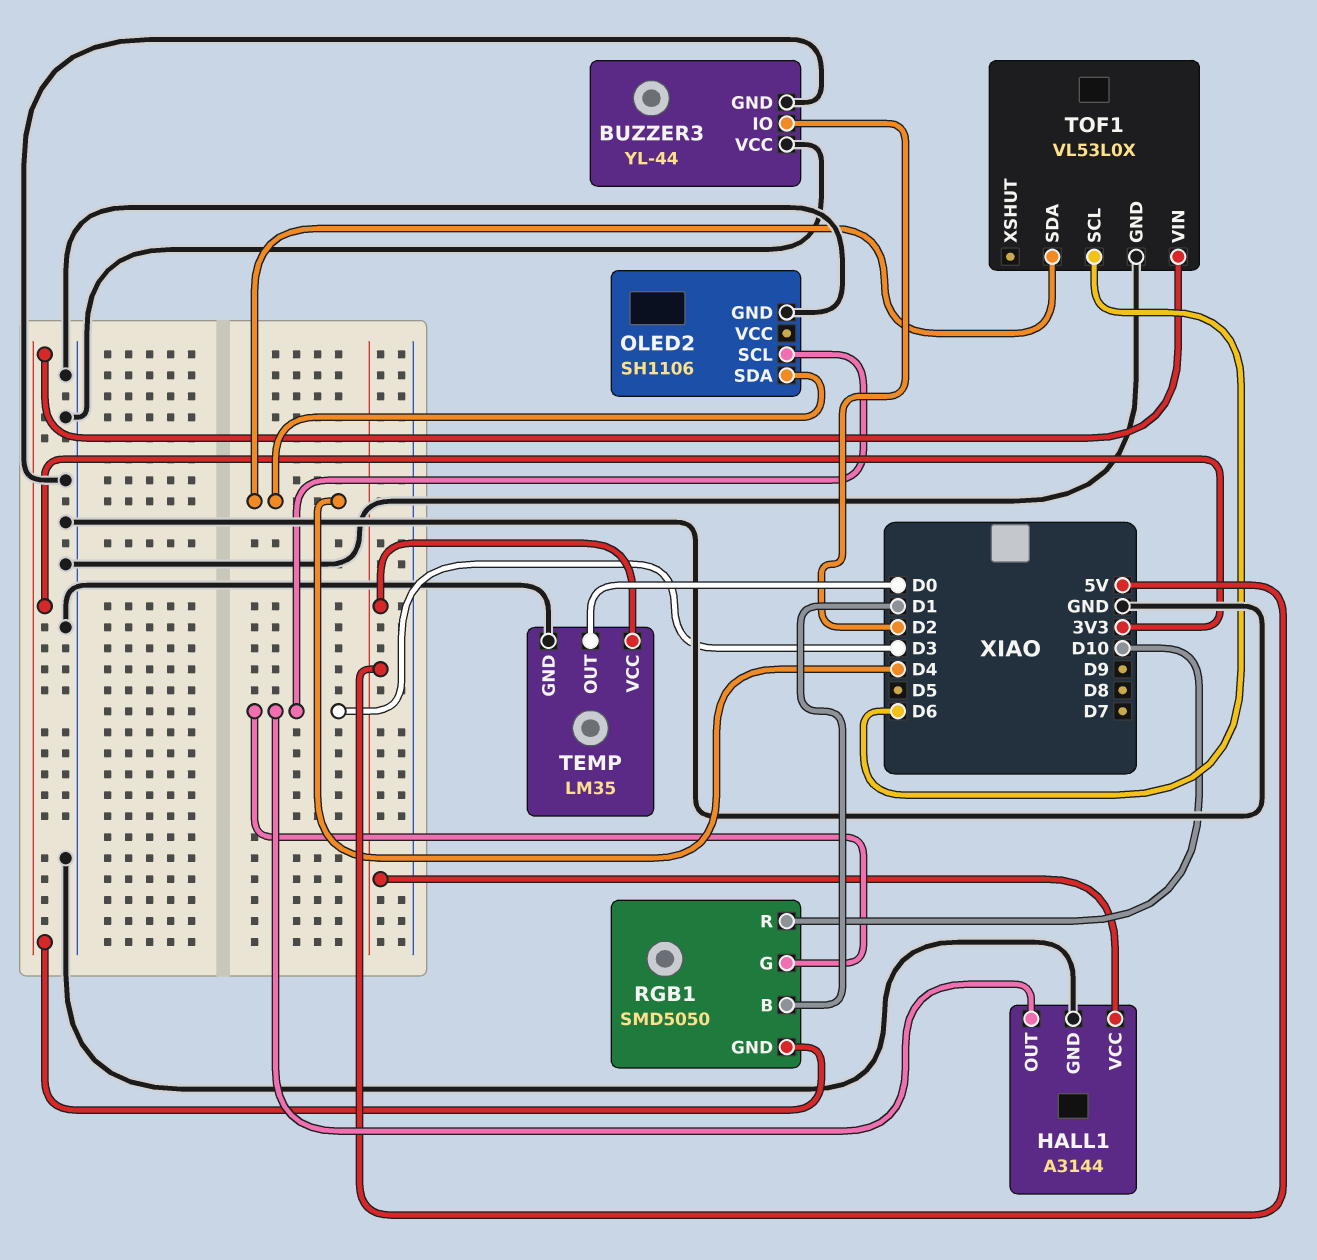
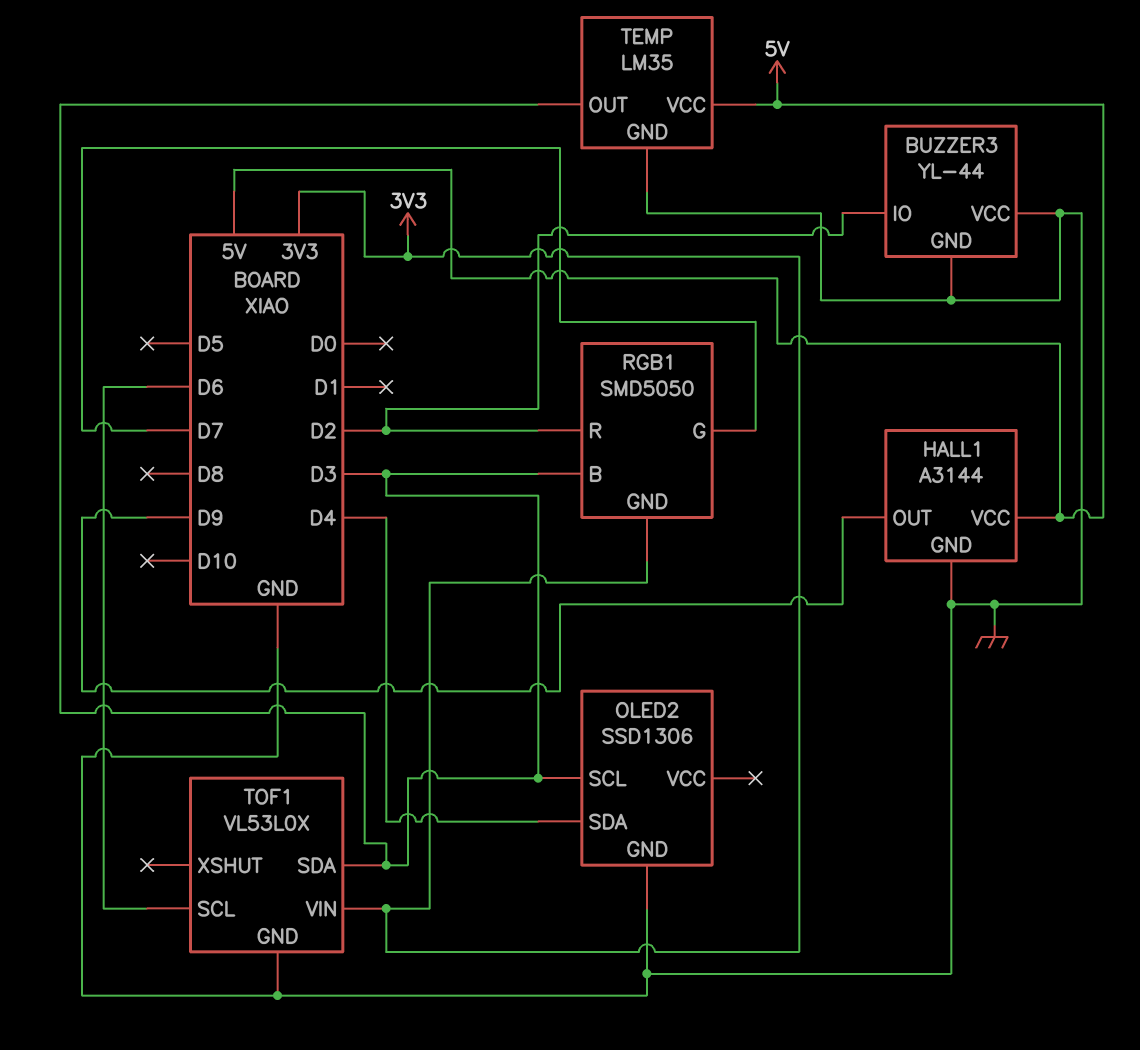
HALL1 pin OUT: D3 -> D9
OLED2: SH1106 -> SSD1306
RGB1 pin B: D1 -> D3
RGB1 pin G: D3 -> D7
RGB1 pin R: D10 -> D2
TEMP pin OUT: D0 -> D3
TOF1 pin SDA: D4 -> D3

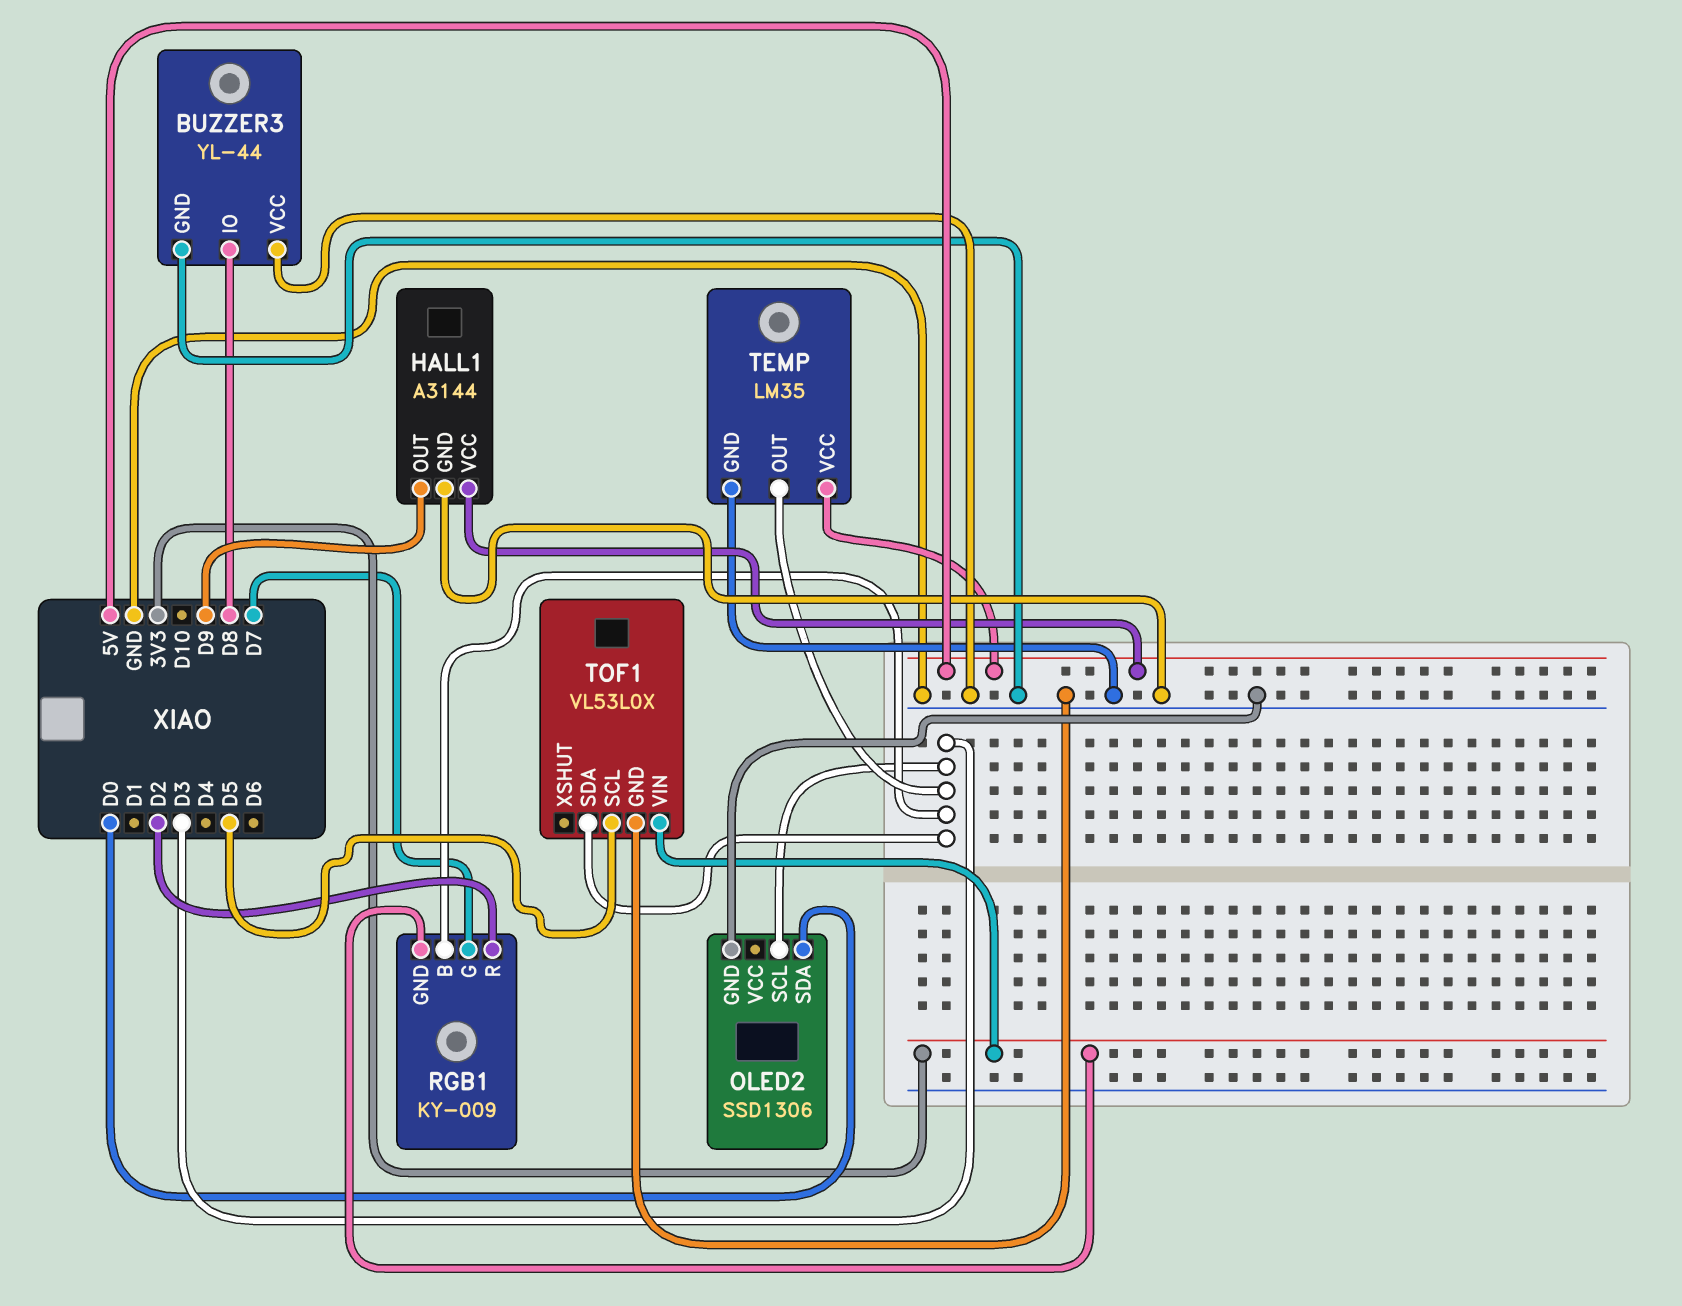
BUZZER3 pin IO: D2 -> D8
OLED2 pin SDA: D4 -> D0
RGB1: SMD5050 -> KY-009
TOF1 pin SCL: D6 -> D5

